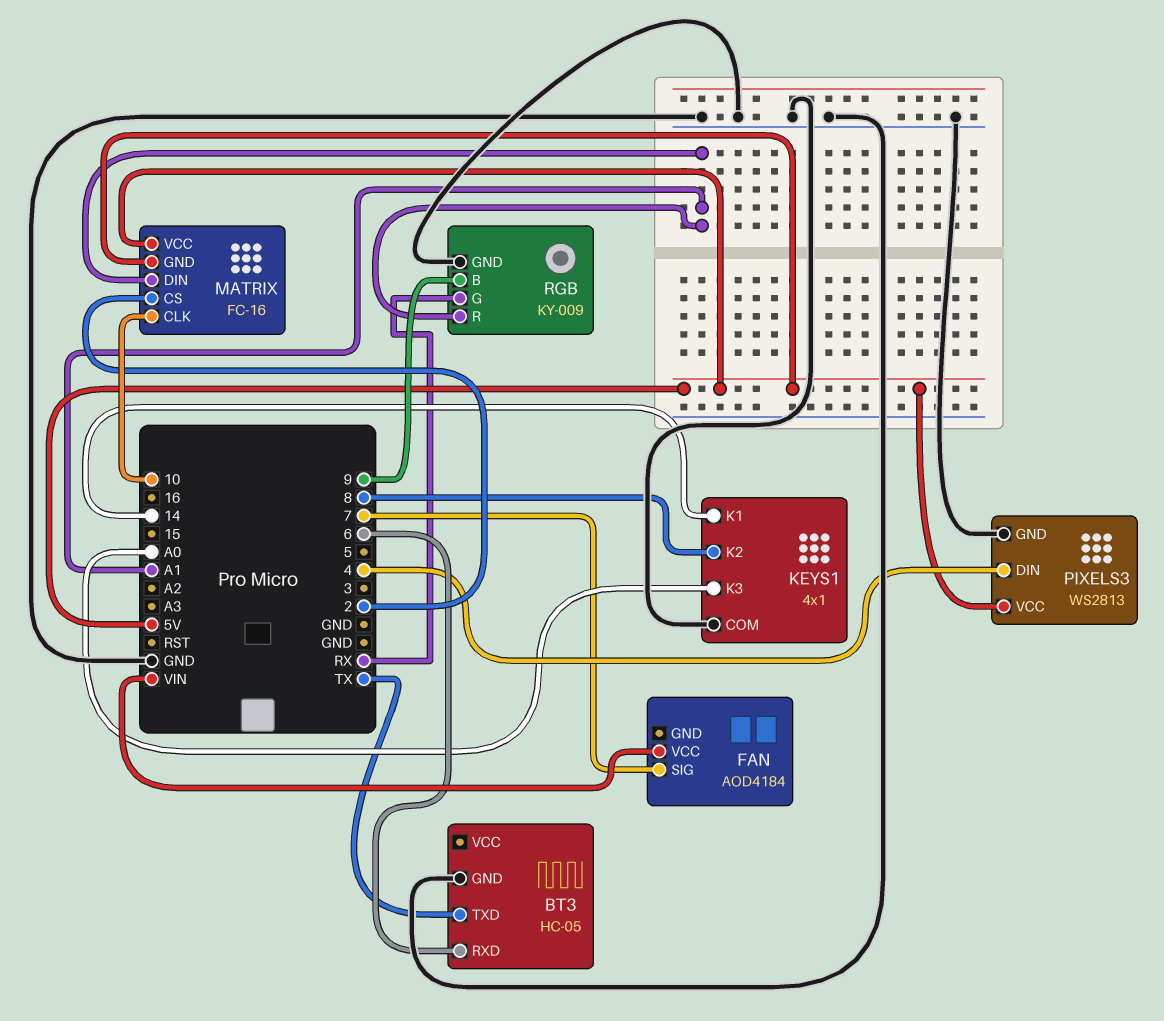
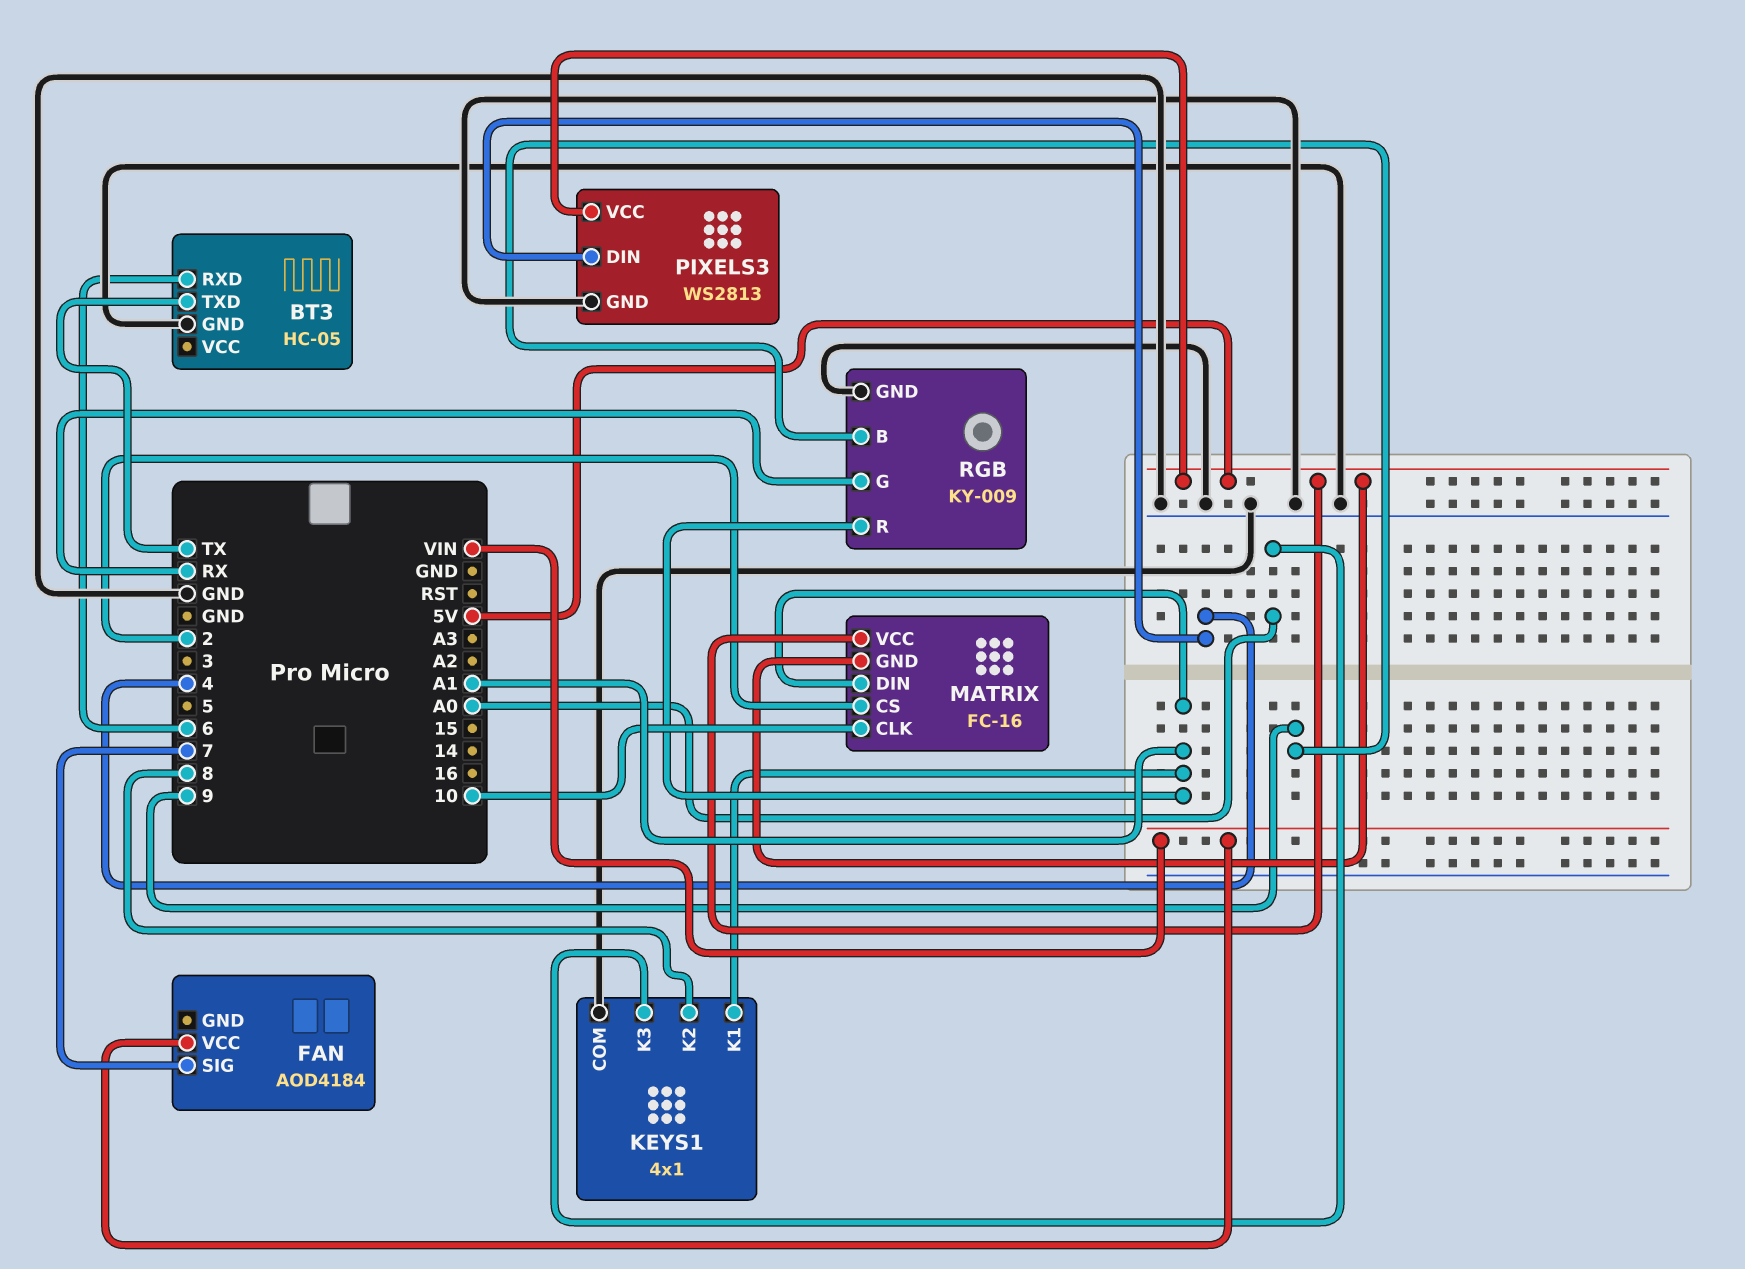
KEYS1 pin K1: 14 -> A1

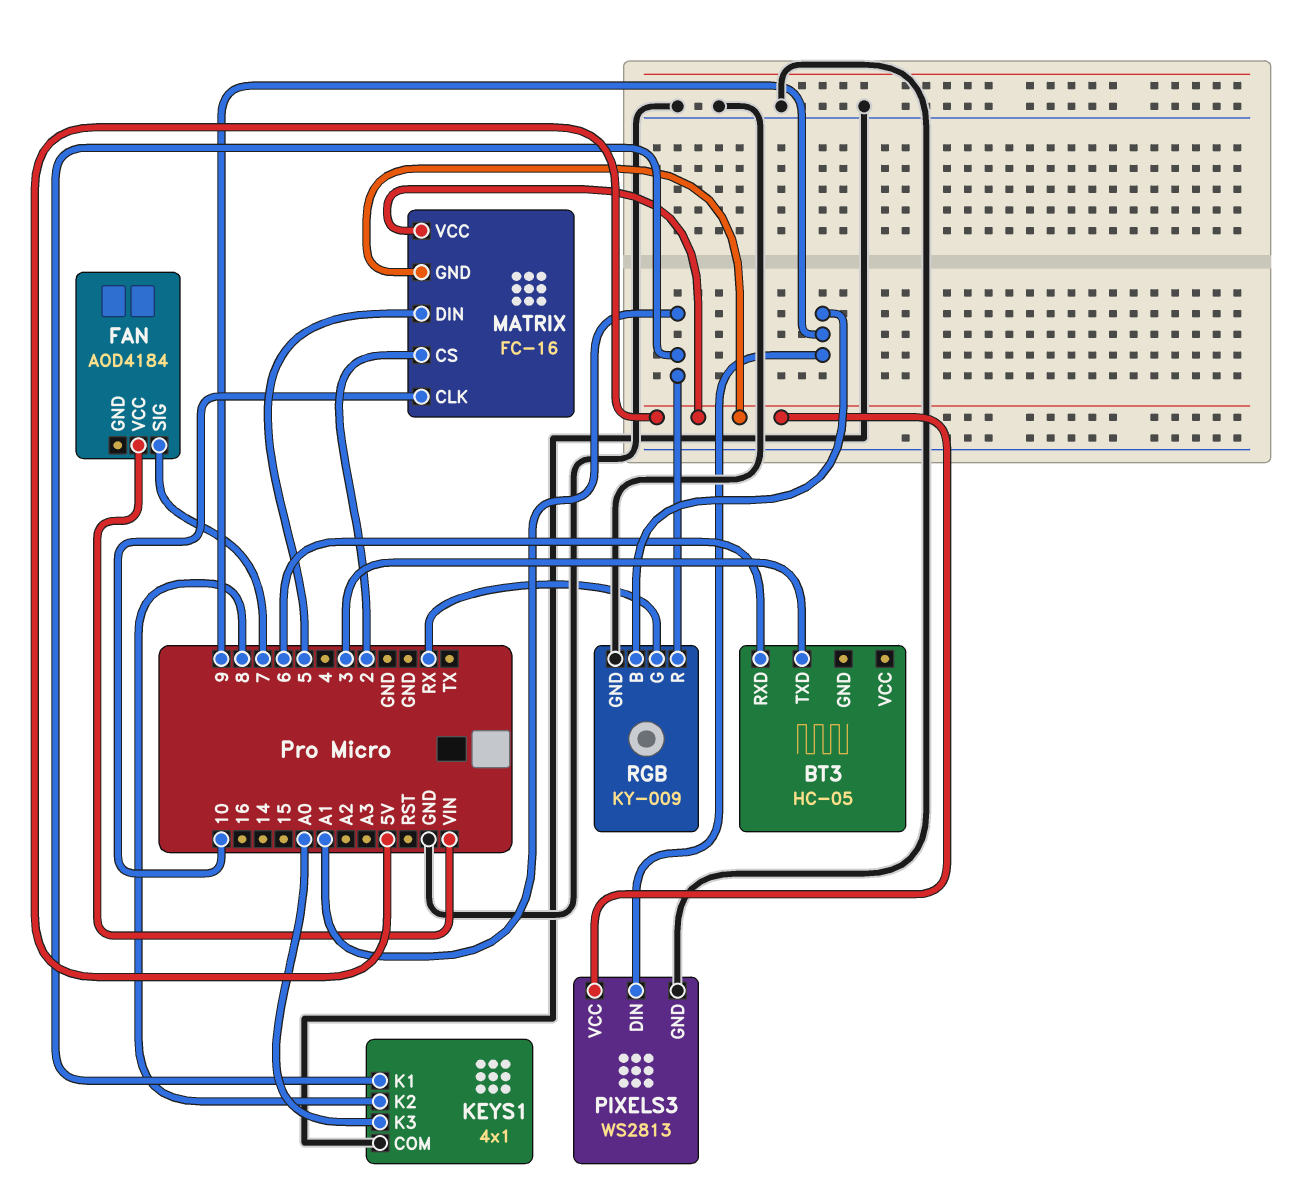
BT3 pin GND: GND -> none
BT3 pin TXD: TX -> 3
MATRIX pin DIN: A1 -> 5
PIXELS3 pin DIN: 4 -> 9

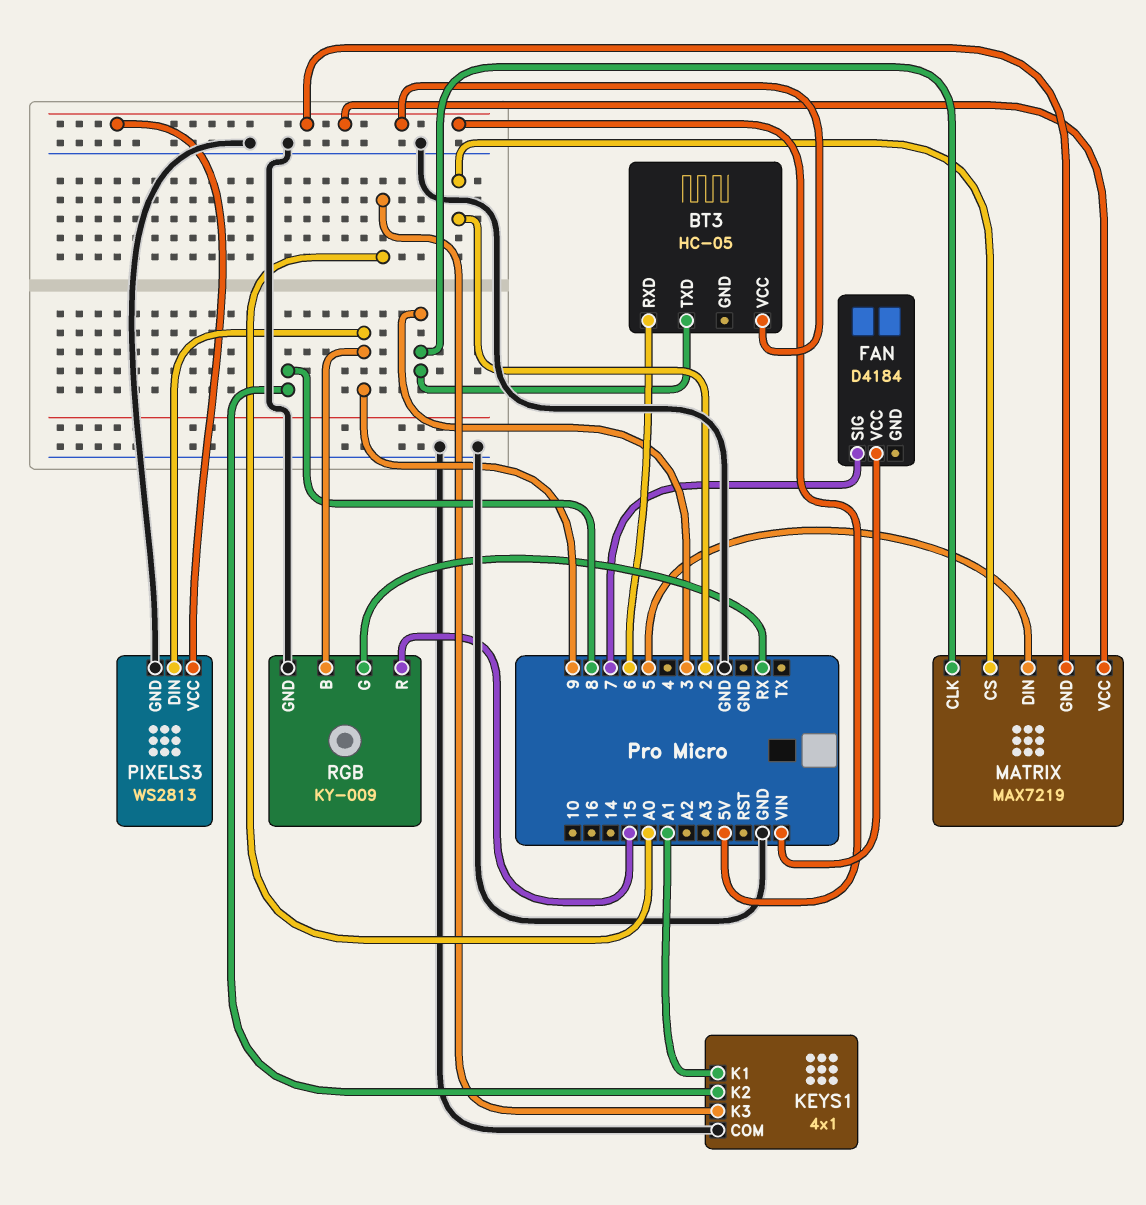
BT3 pin VCC: none -> 5V
FAN: AOD4184 -> D4184
MATRIX: FC-16 -> MAX7219
MATRIX pin CLK: 10 -> 3
RGB pin R: A1 -> 15

